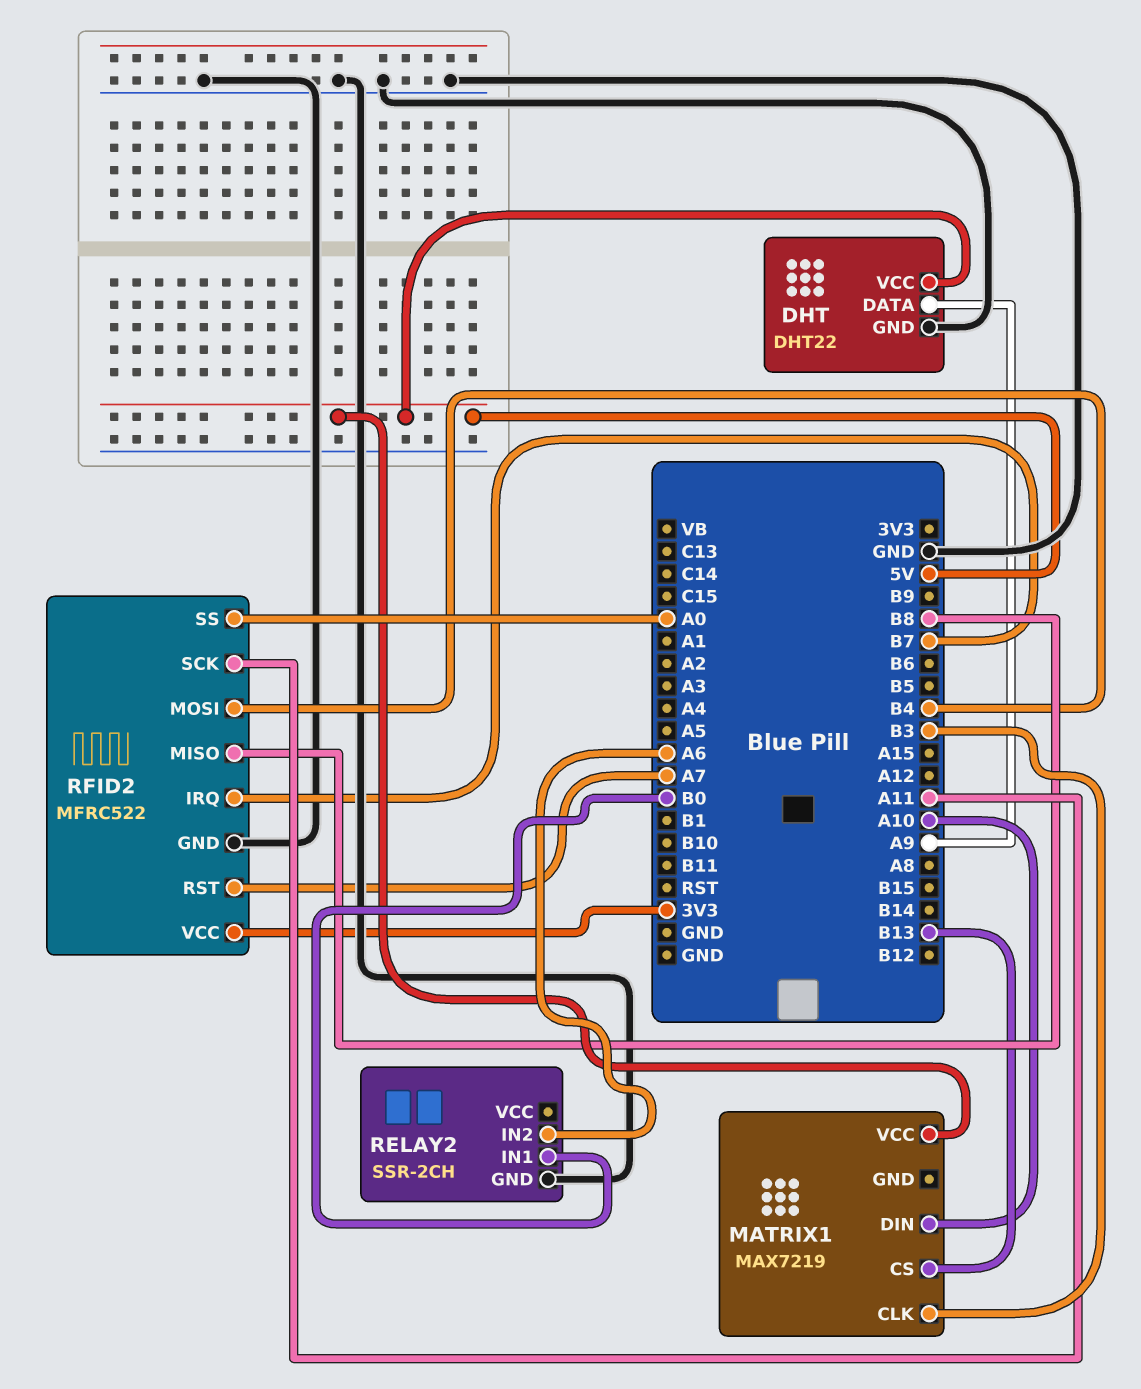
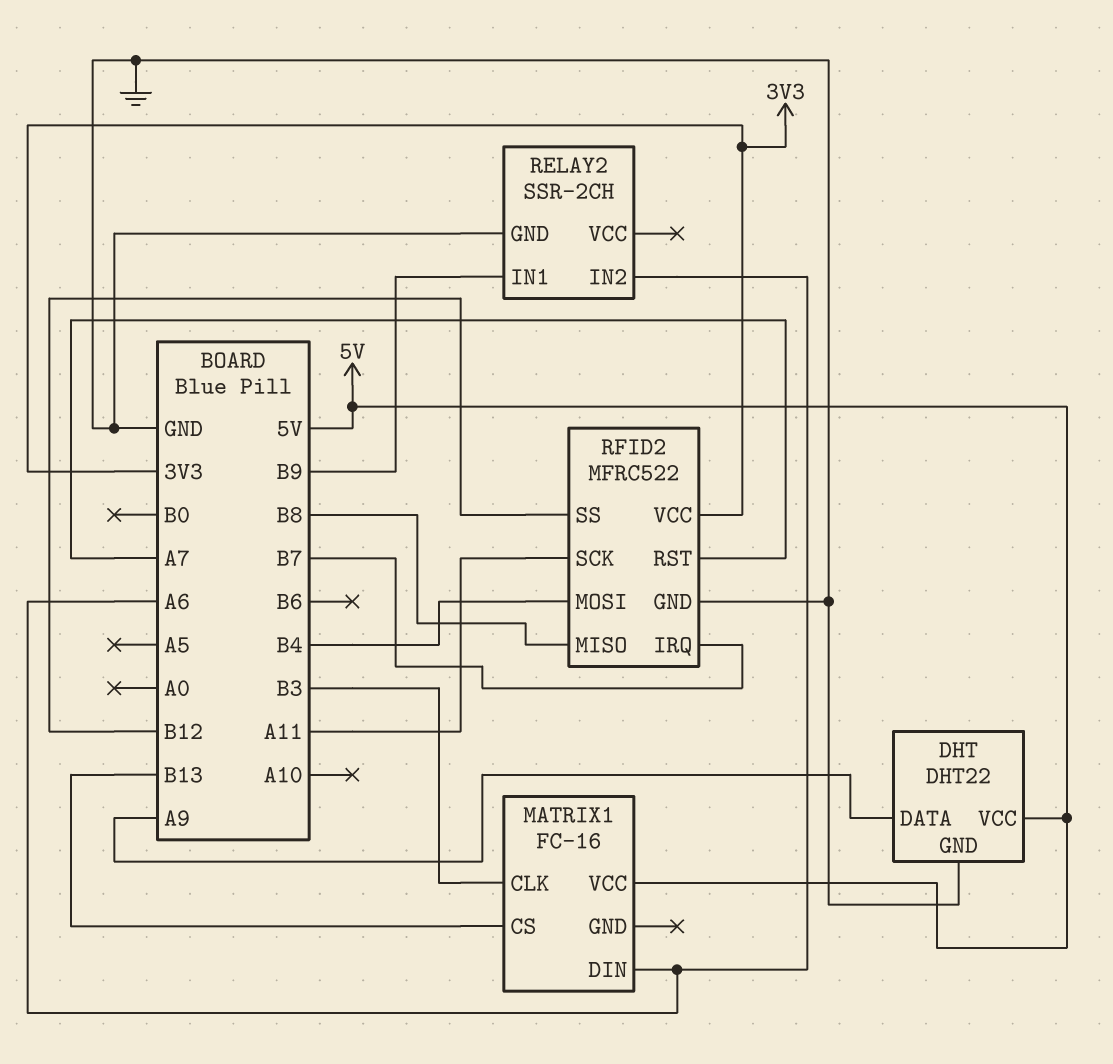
MATRIX1: MAX7219 -> FC-16
MATRIX1 pin DIN: A10 -> A6
RELAY2 pin IN1: B0 -> B9
RFID2 pin SS: A0 -> B12

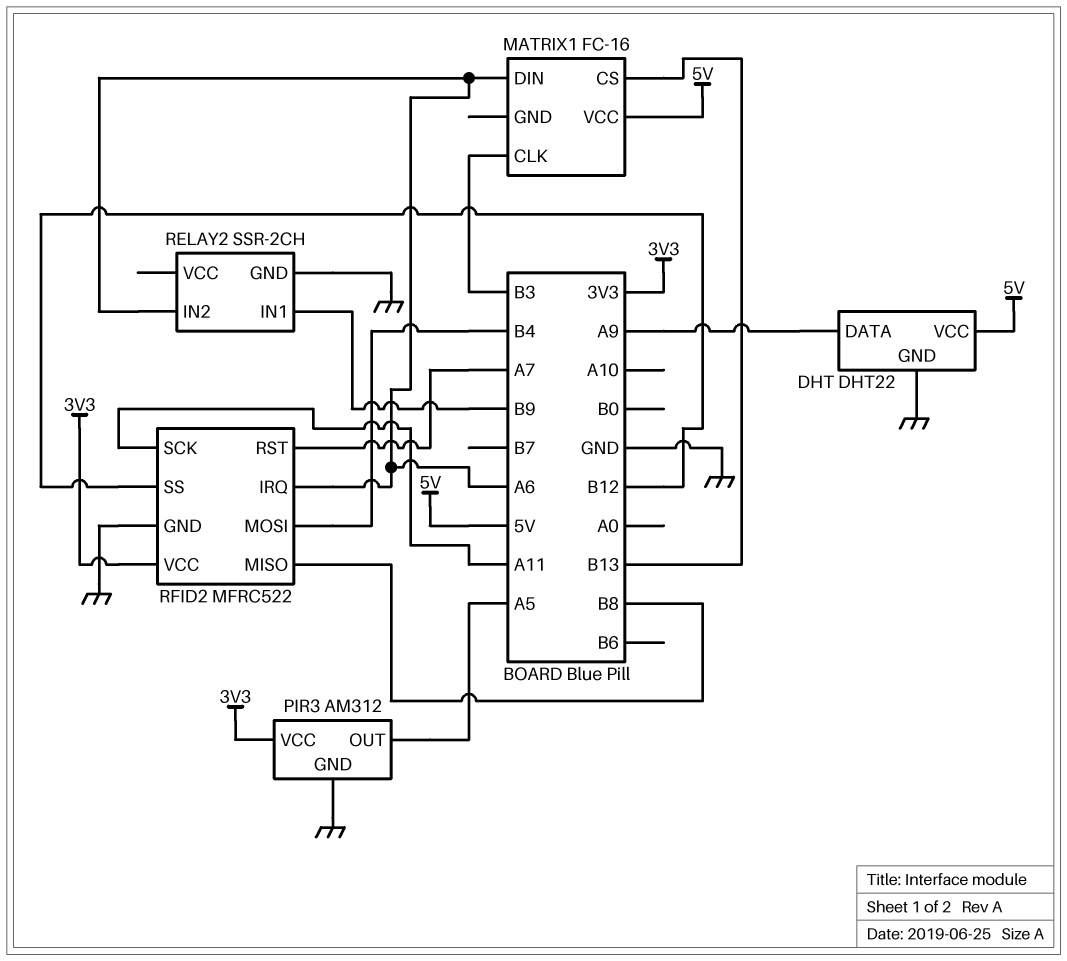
PIR3: none -> AM312
PIR3 pin GND: none -> GND
PIR3 pin OUT: none -> A5
PIR3 pin VCC: none -> 3V3
RFID2 pin IRQ: B7 -> A6

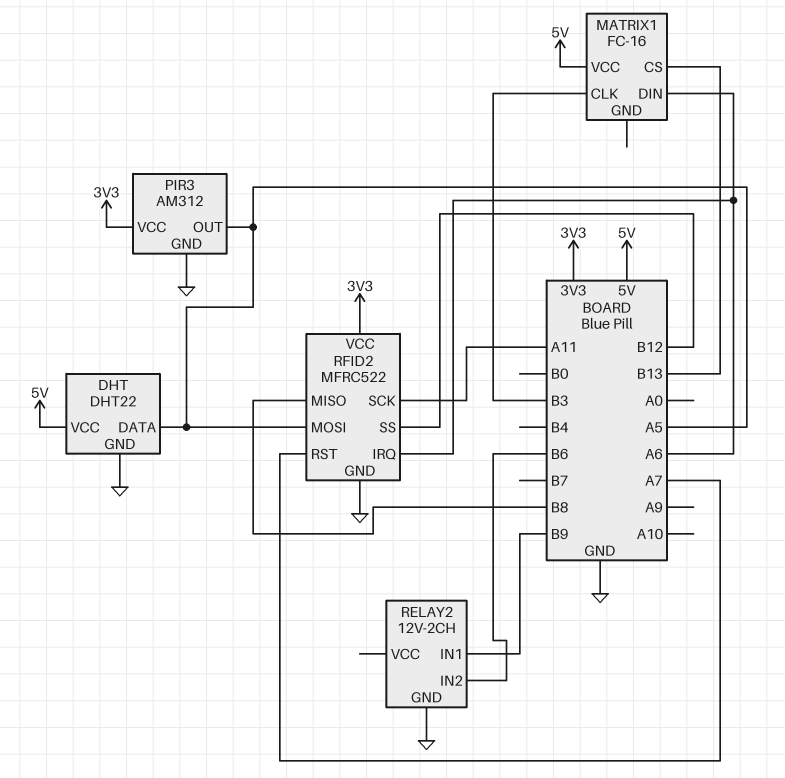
DHT pin DATA: A9 -> A5
RELAY2: SSR-2CH -> 12V-2CH
RELAY2 pin IN2: A6 -> B6
RFID2 pin MOSI: B4 -> A5

